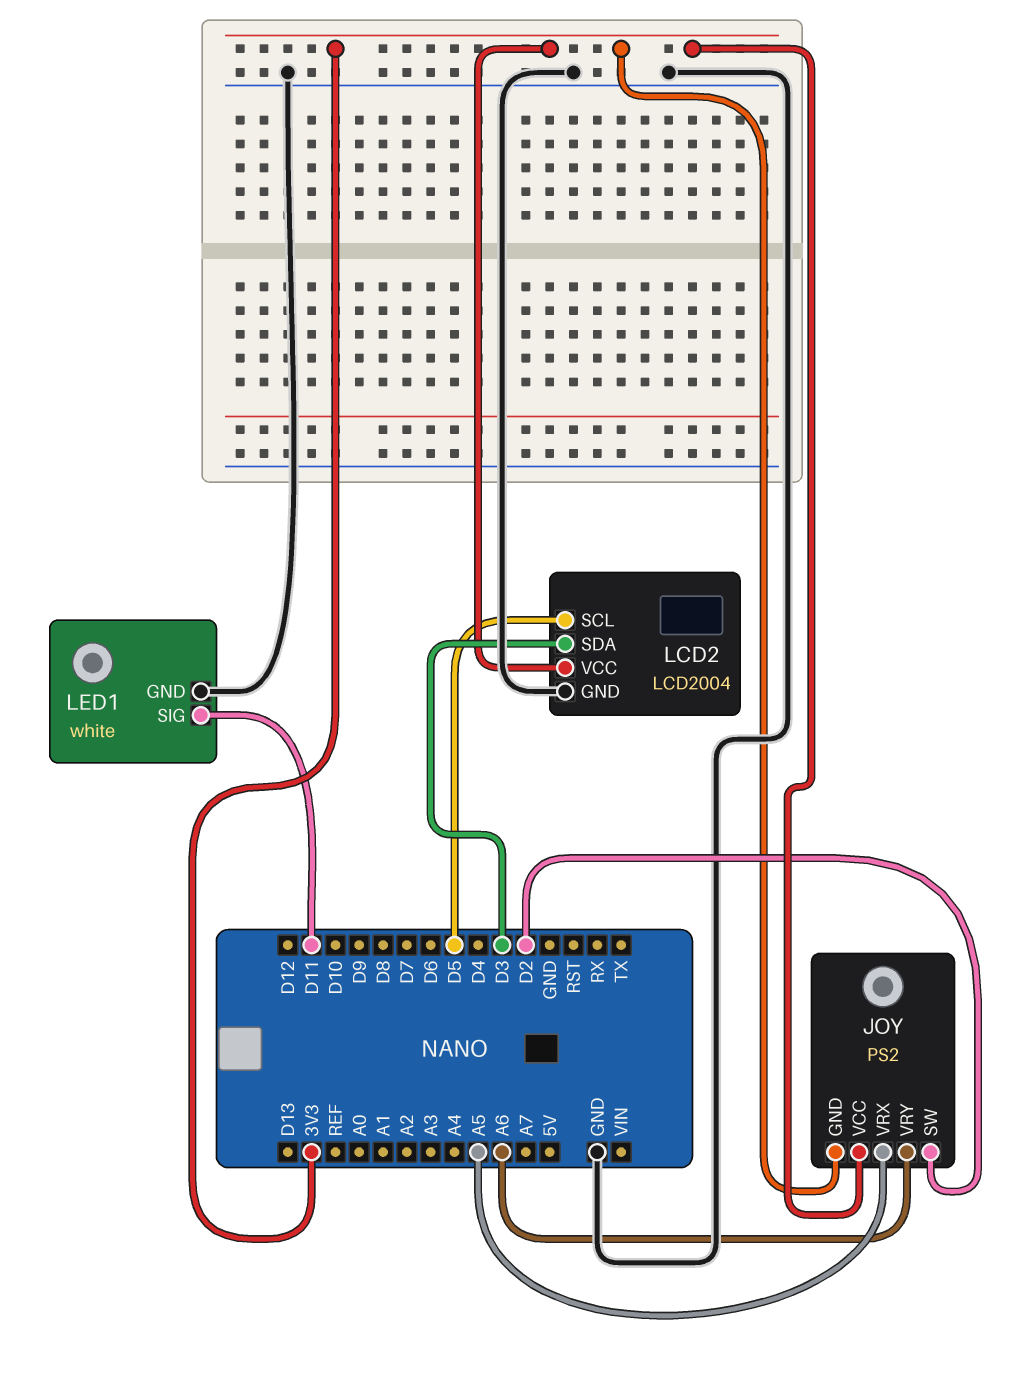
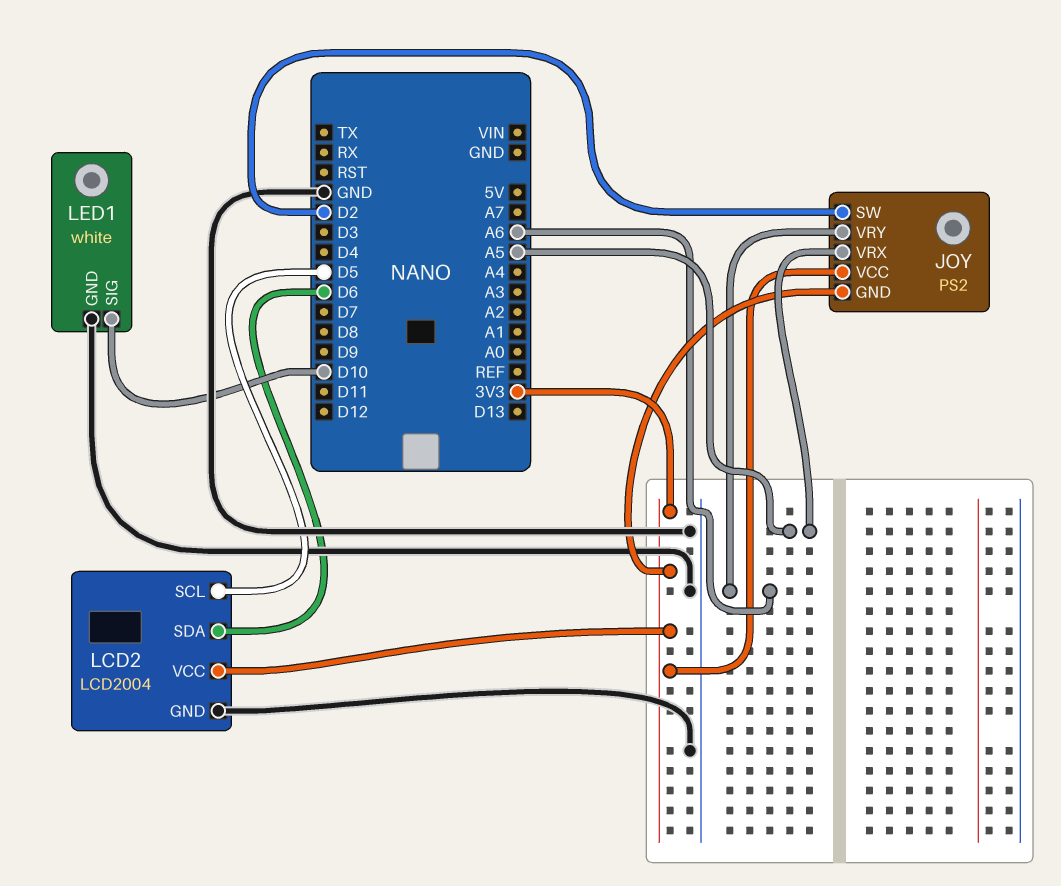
LCD2 pin SDA: D3 -> D6
LED1 pin SIG: D11 -> D10

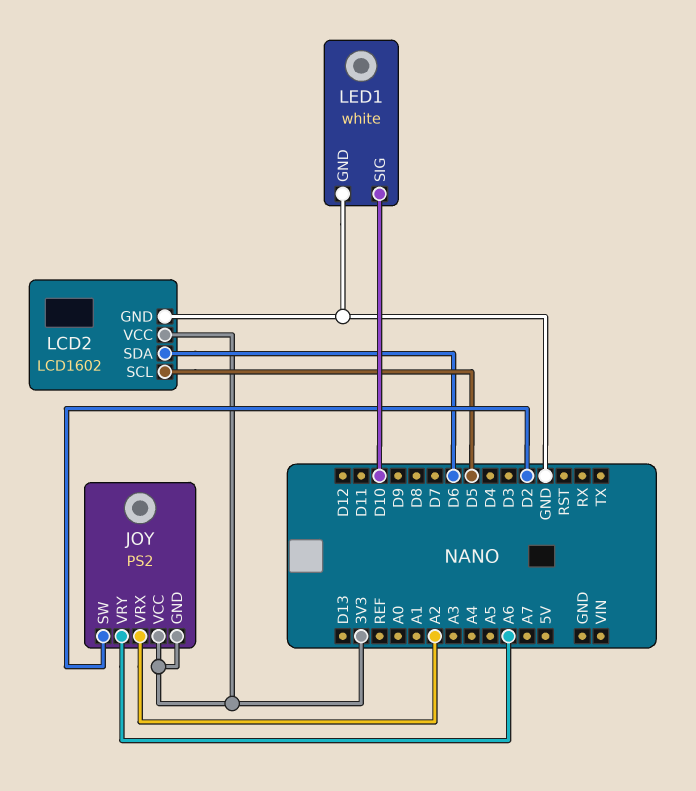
JOY pin VRX: A5 -> A2
LCD2: LCD2004 -> LCD1602

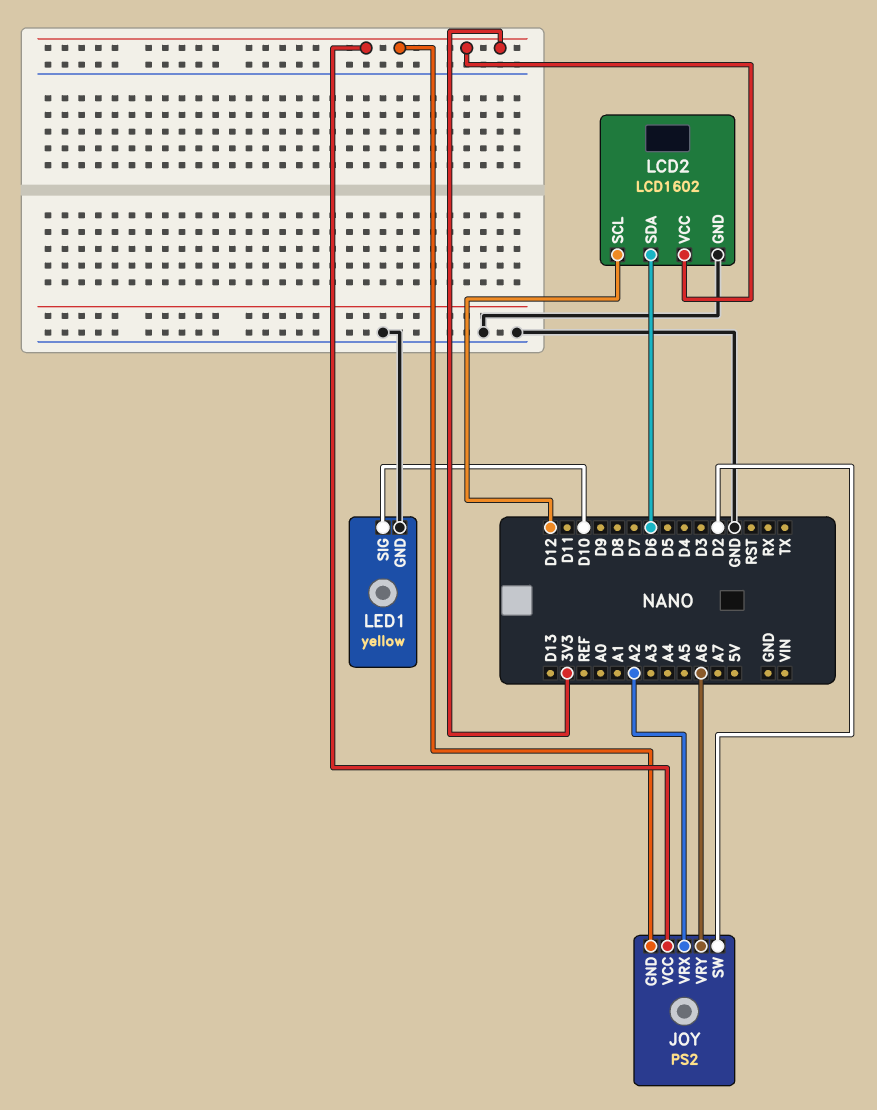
LCD2 pin SCL: D5 -> D12
LED1: white -> yellow

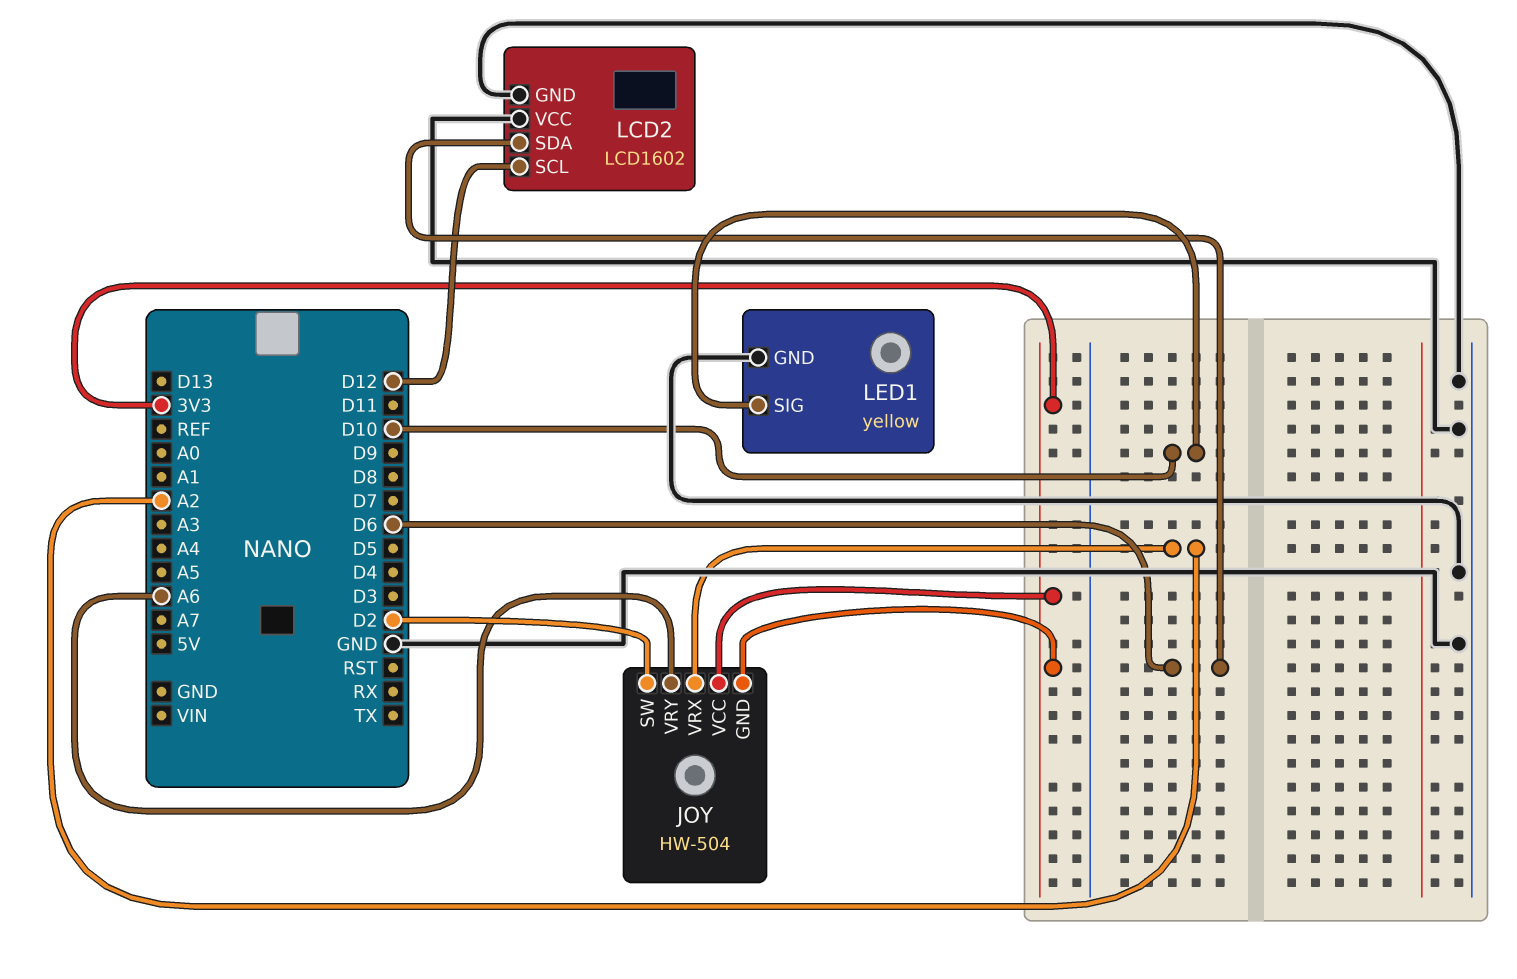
JOY: PS2 -> HW-504
LCD2 pin VCC: 3V3 -> GND

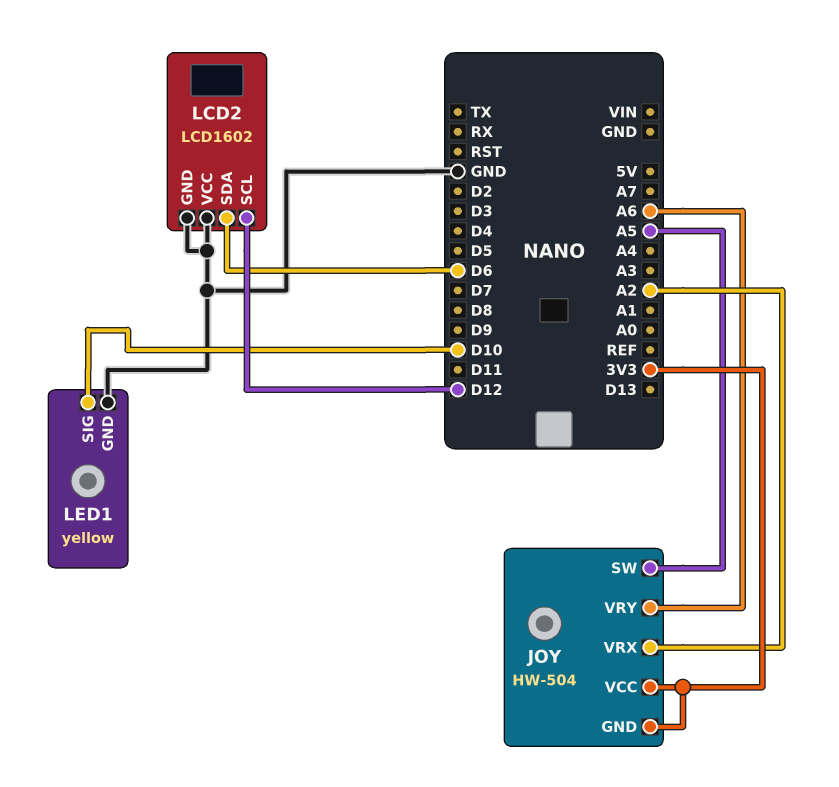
JOY pin SW: D2 -> A5

